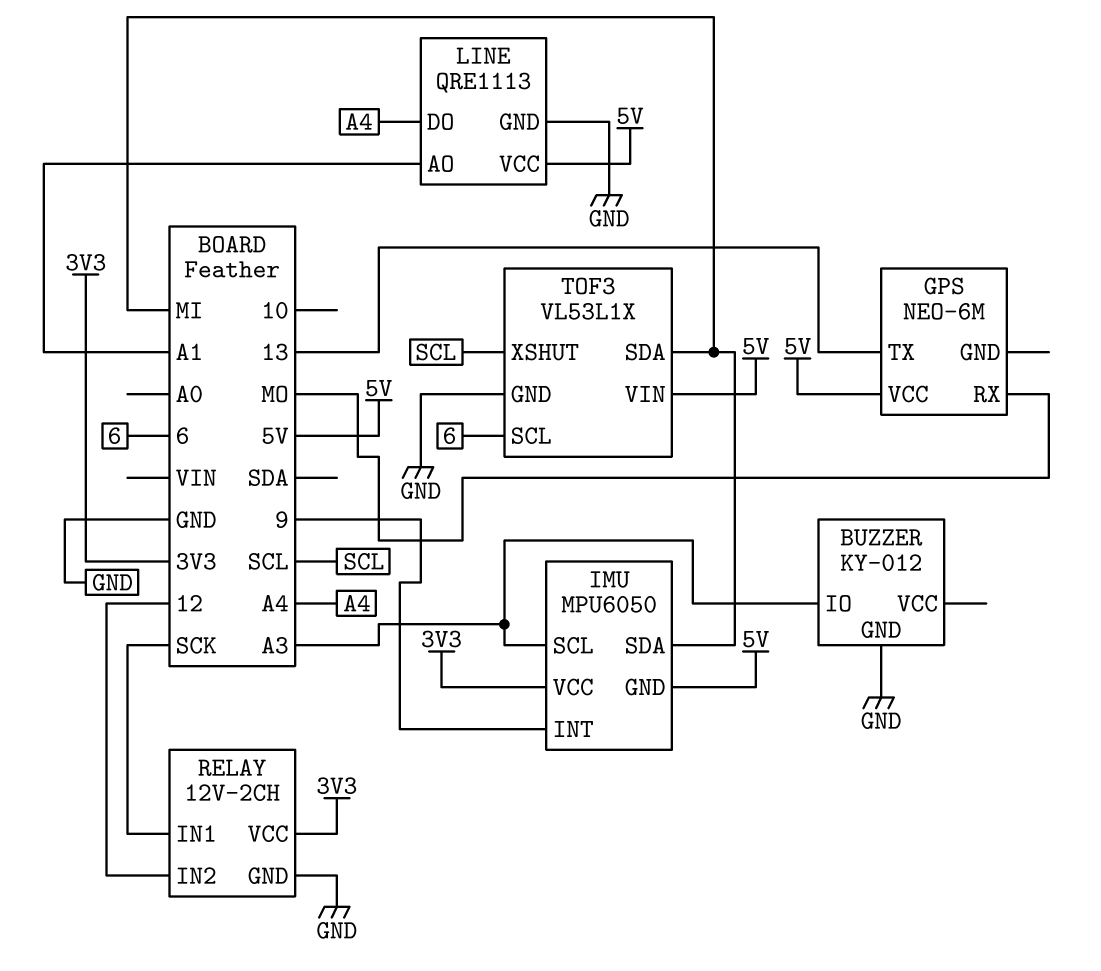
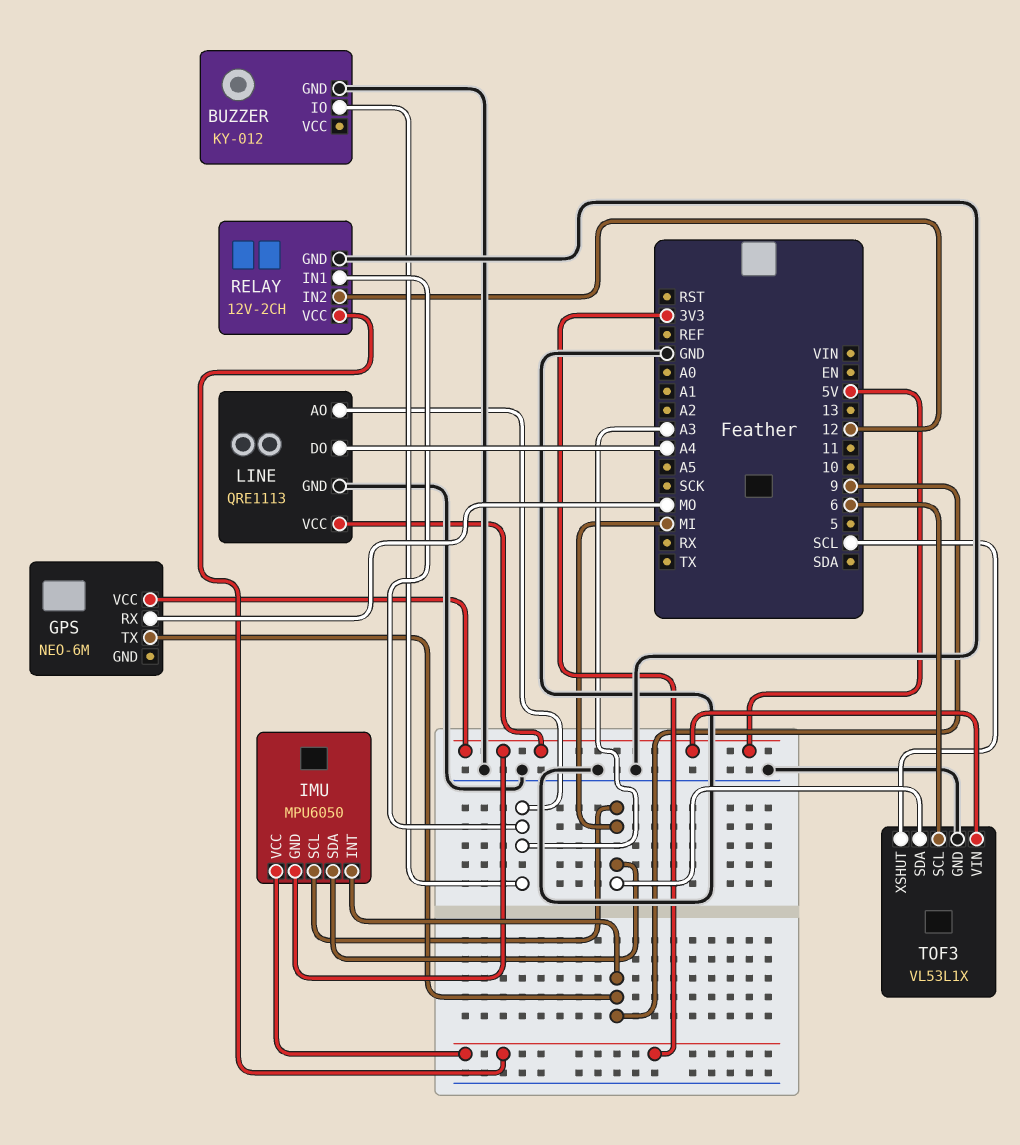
GPS pin TX: 13 -> 9
IMU pin SCL: A3 -> MI
LINE pin AO: A1 -> A3
RELAY pin IN1: SCK -> A3

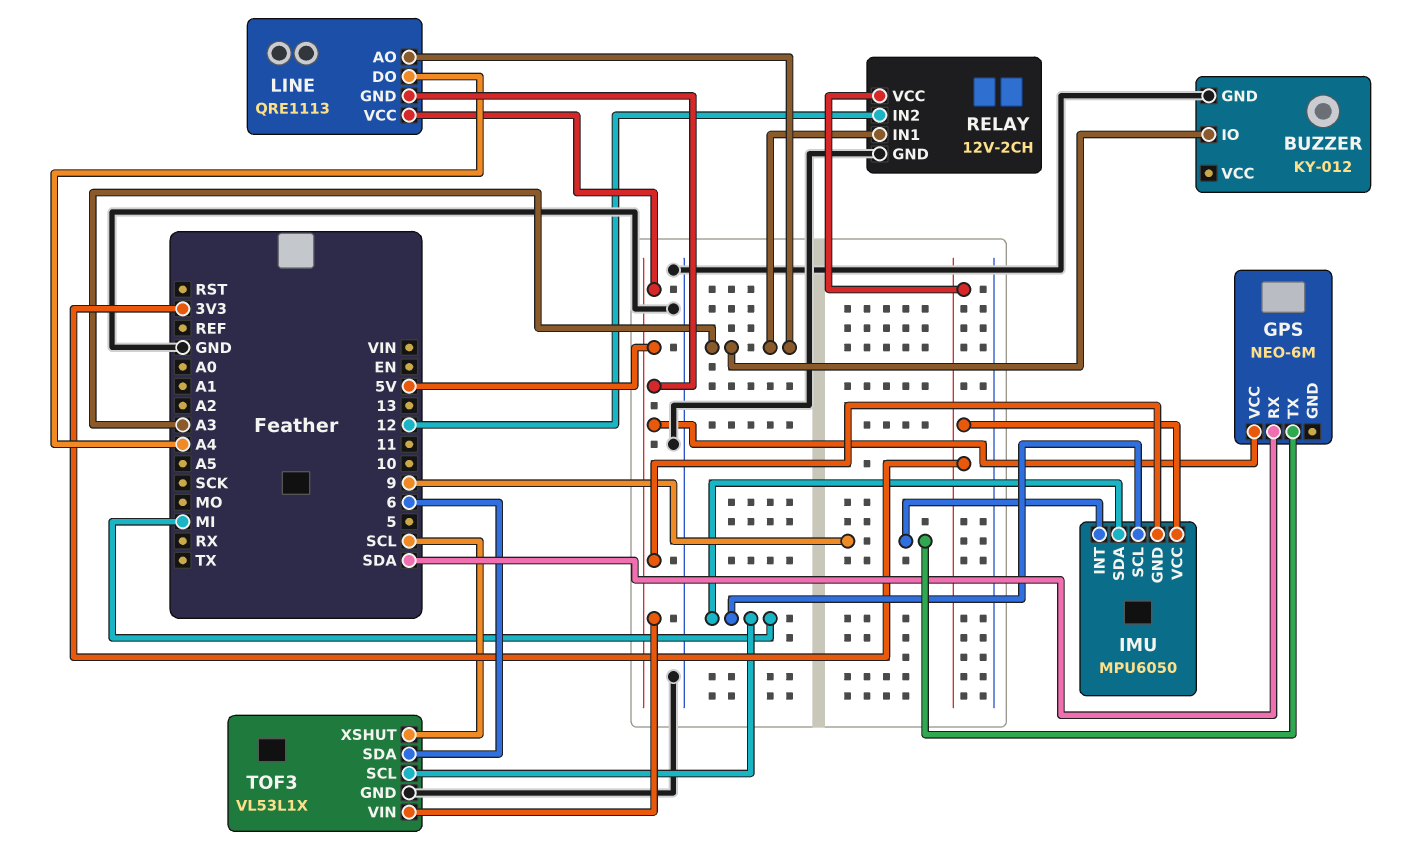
GPS pin RX: MO -> SDA
LINE pin GND: GND -> 5V
TOF3 pin SCL: 6 -> MI
TOF3 pin SDA: MI -> 6

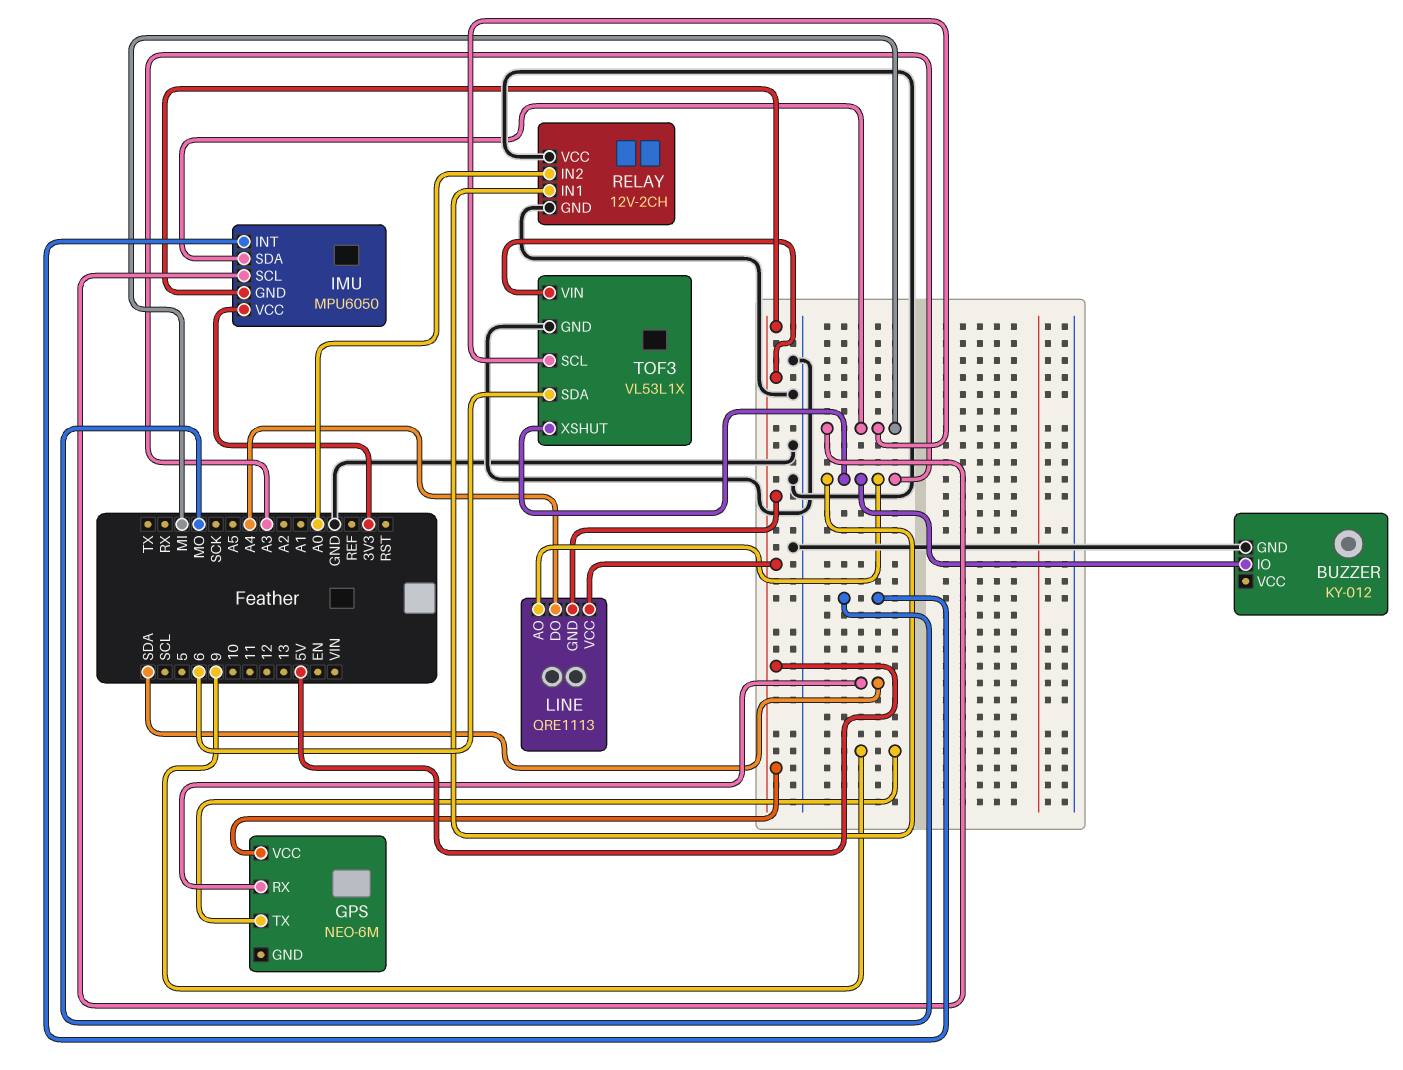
IMU pin INT: 9 -> MO
RELAY pin IN2: 12 -> A0
RELAY pin VCC: 3V3 -> GND
TOF3 pin XSHUT: SCL -> A3

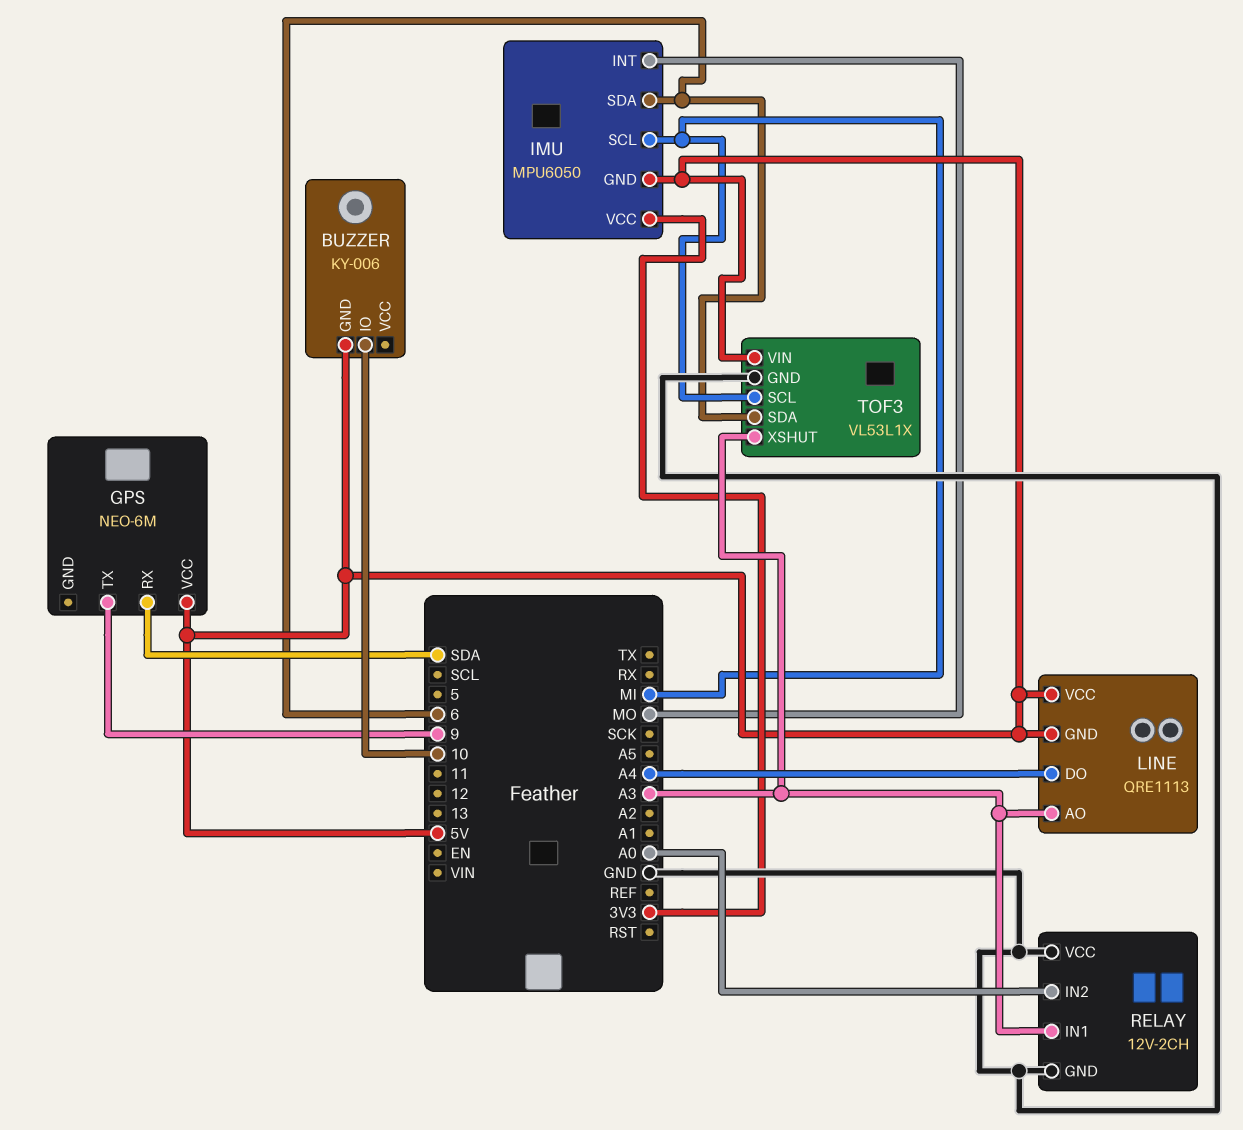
BUZZER: KY-012 -> KY-006
BUZZER pin GND: GND -> 5V
BUZZER pin IO: A3 -> 10
IMU pin SDA: MI -> 6

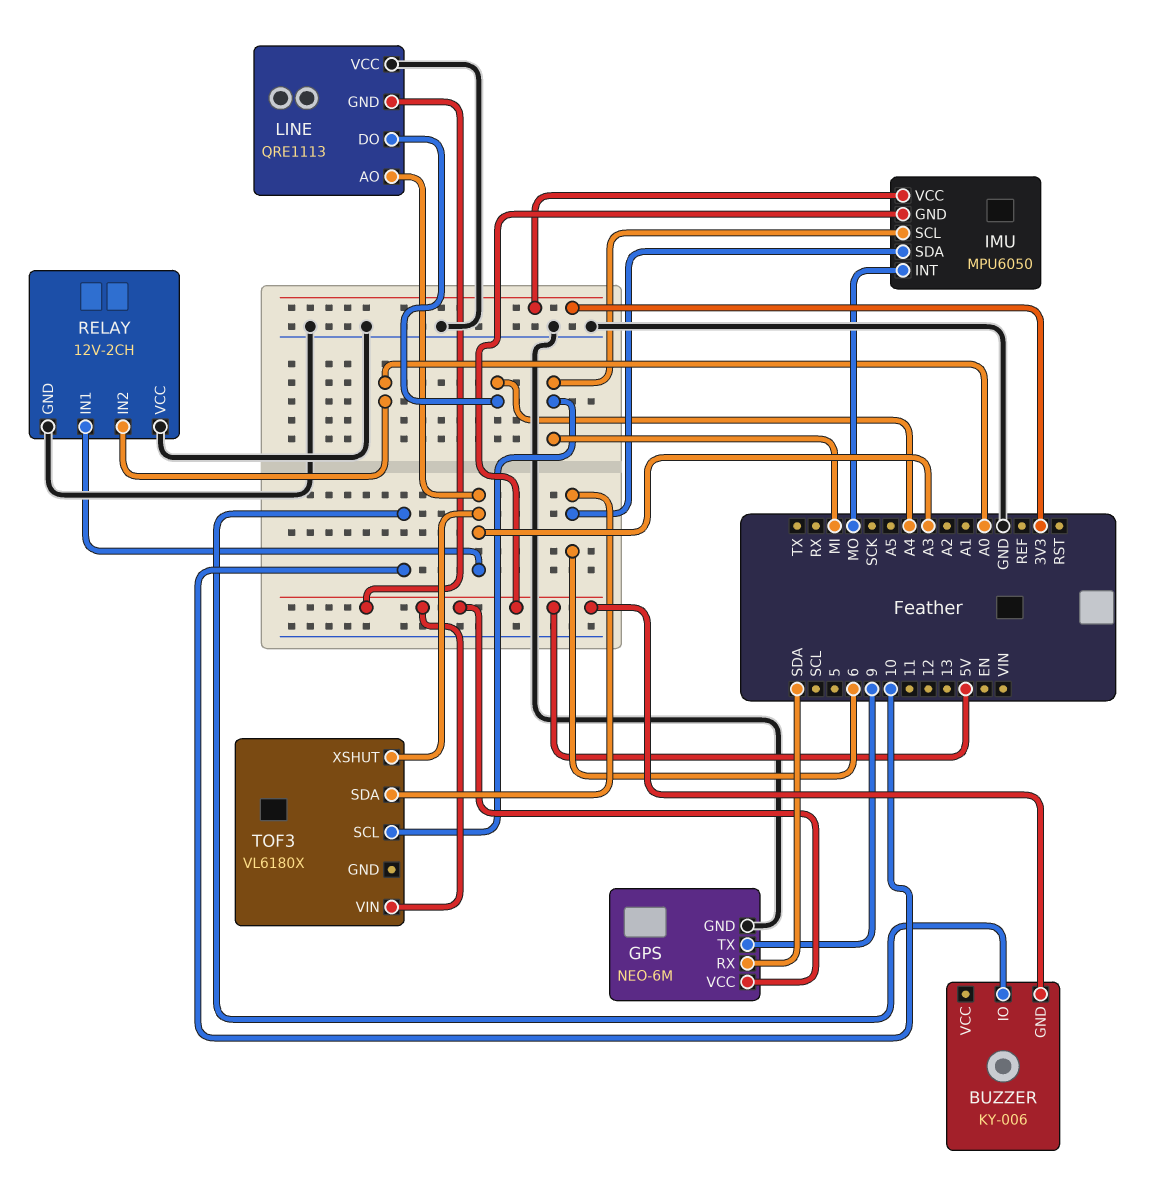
GPS pin GND: none -> GND
LINE pin VCC: 5V -> GND
TOF3: VL53L1X -> VL6180X
TOF3 pin GND: GND -> none

